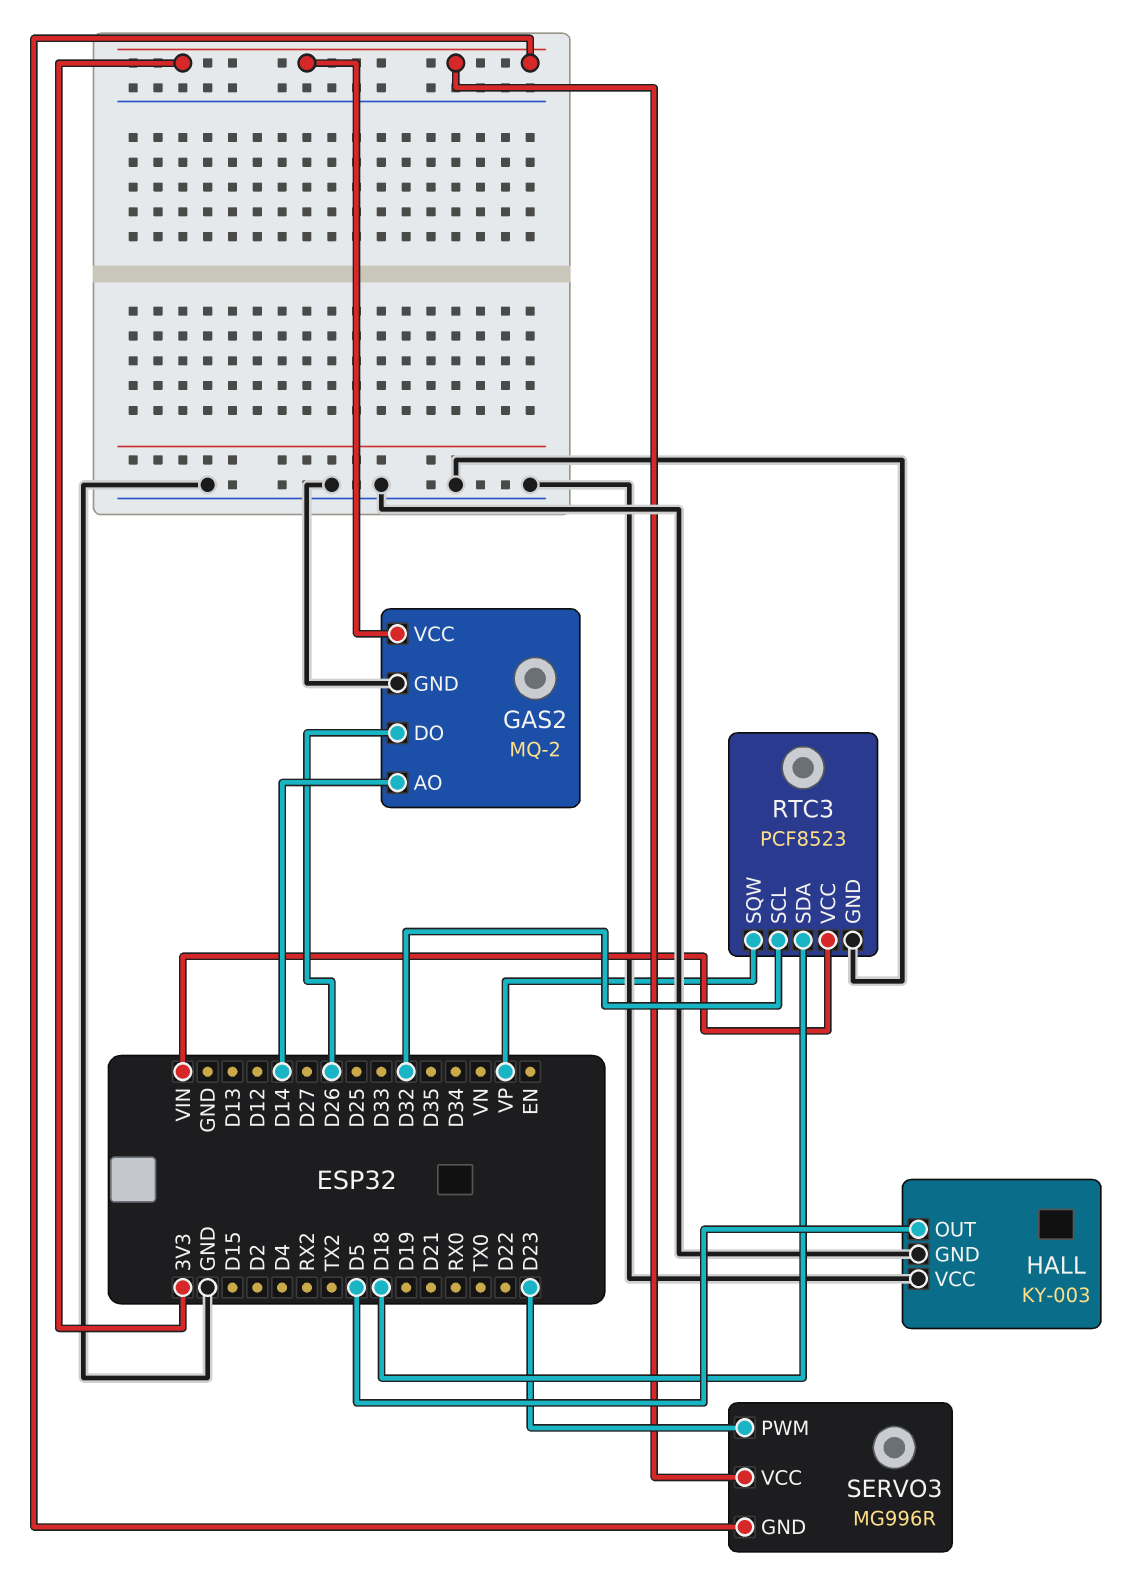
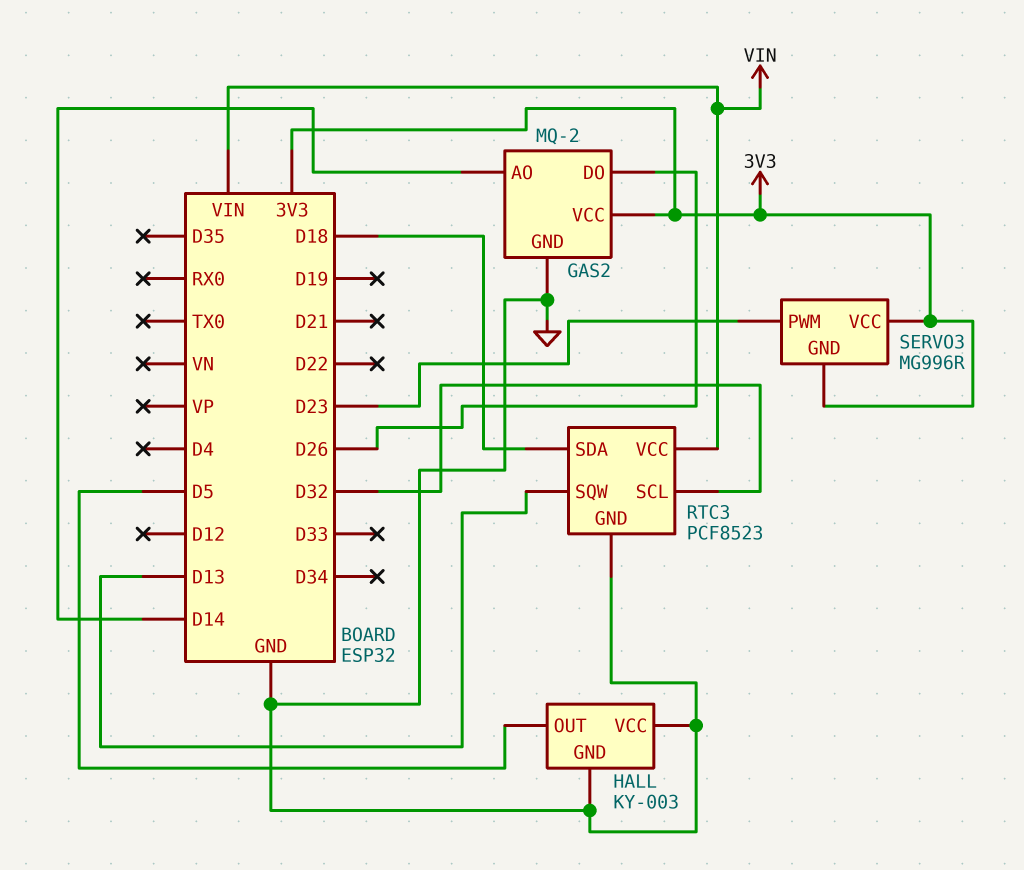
RTC3 pin SQW: VP -> D13

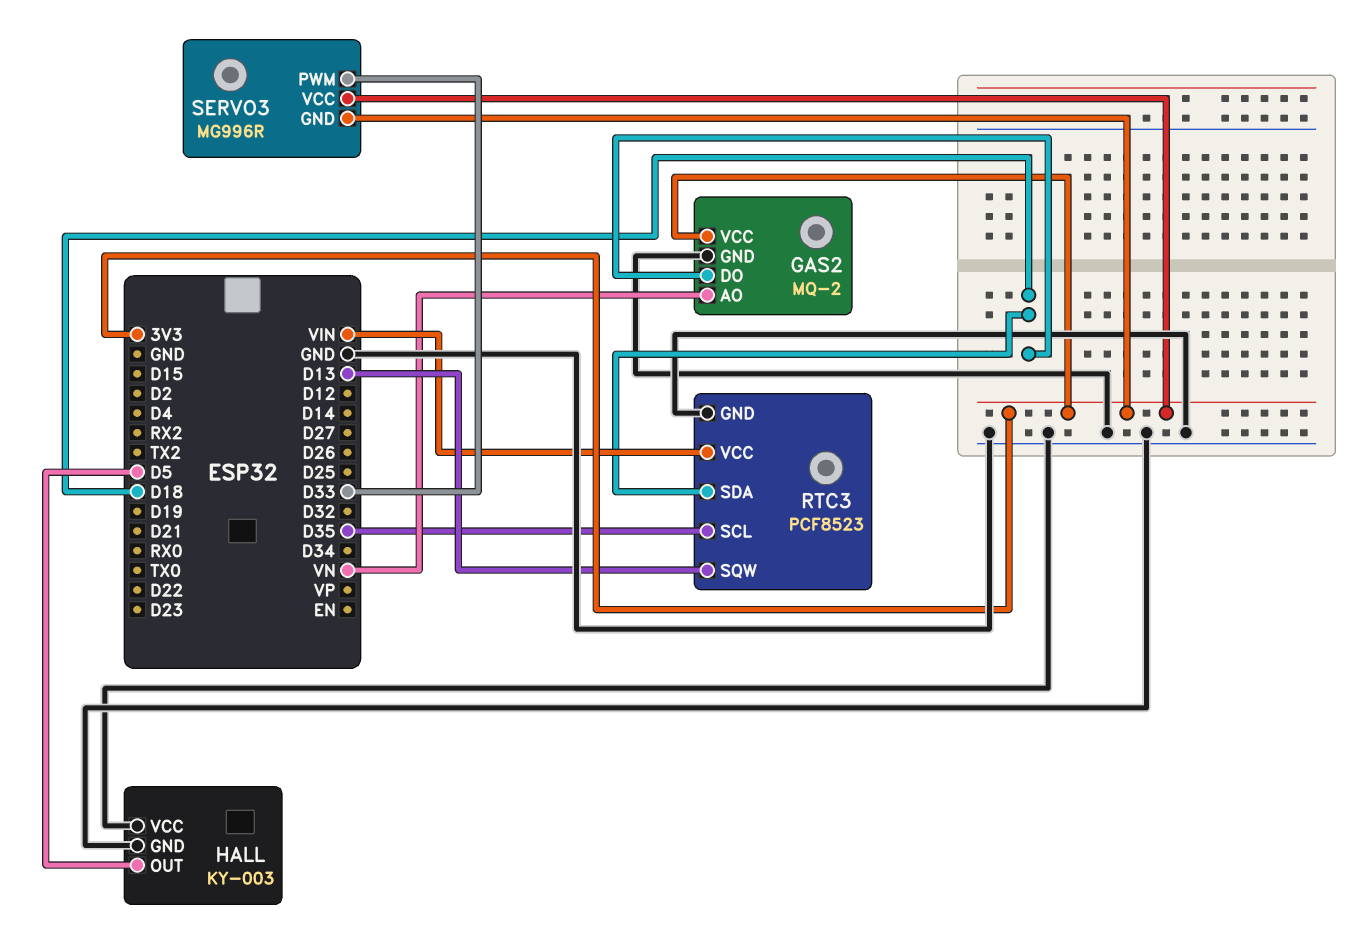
GAS2 pin AO: D14 -> VN
GAS2 pin DO: D26 -> D18
RTC3 pin SCL: D32 -> D35
SERVO3 pin PWM: D23 -> D33

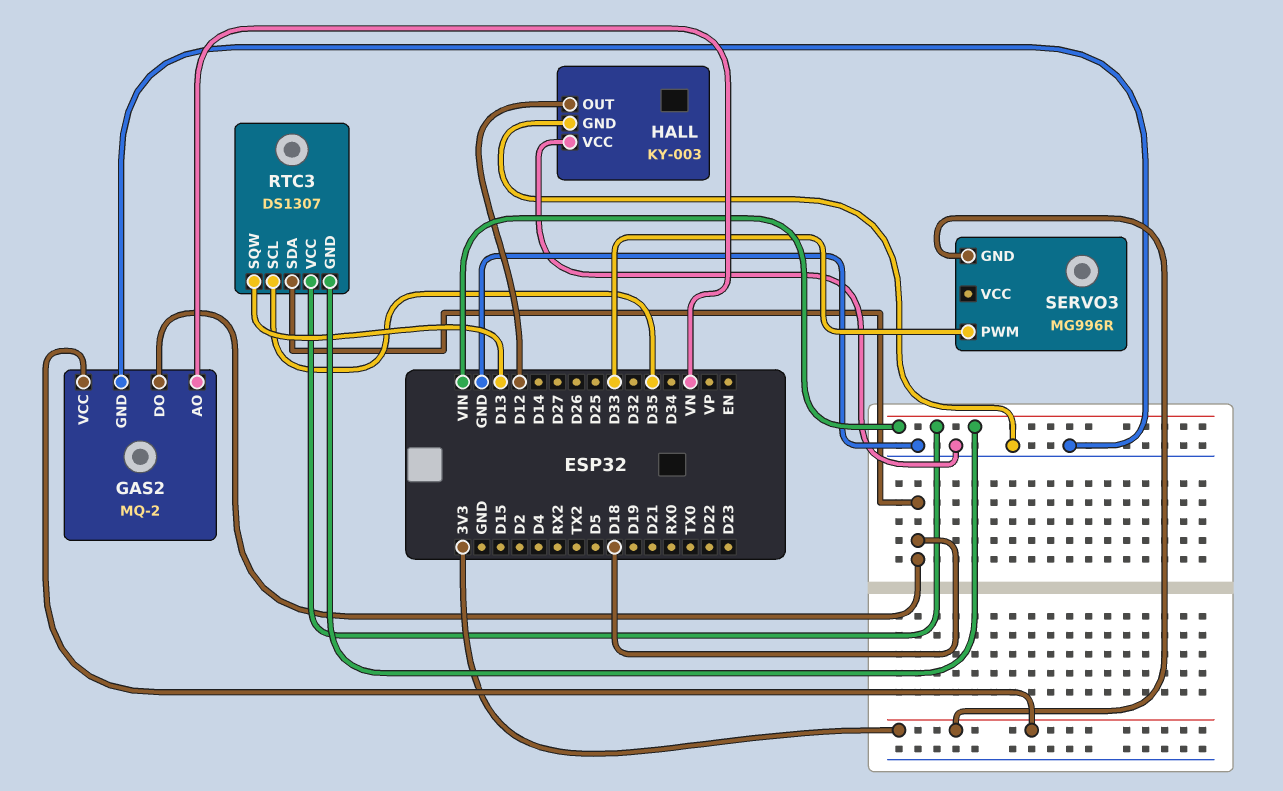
HALL pin OUT: D5 -> D12
RTC3: PCF8523 -> DS1307
RTC3 pin GND: GND -> VIN
SERVO3 pin VCC: 3V3 -> none

